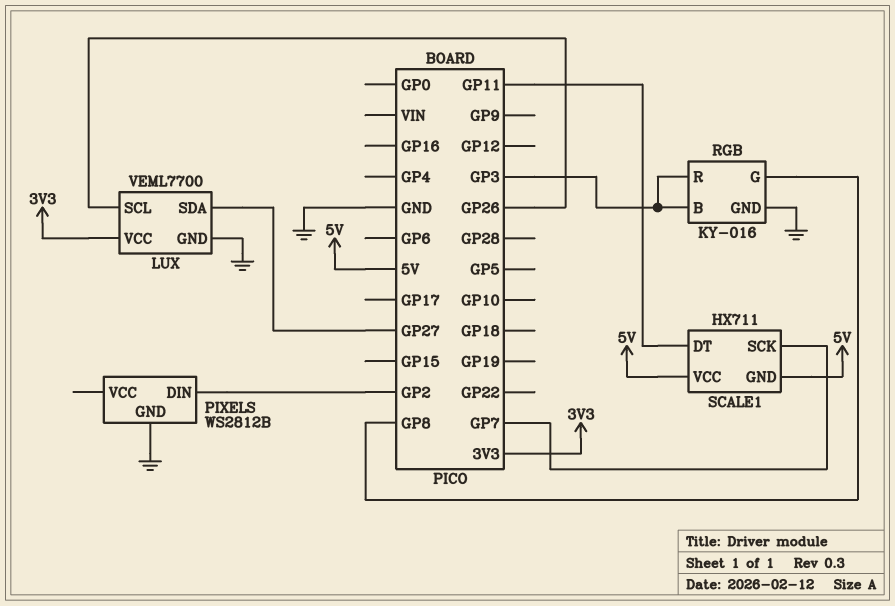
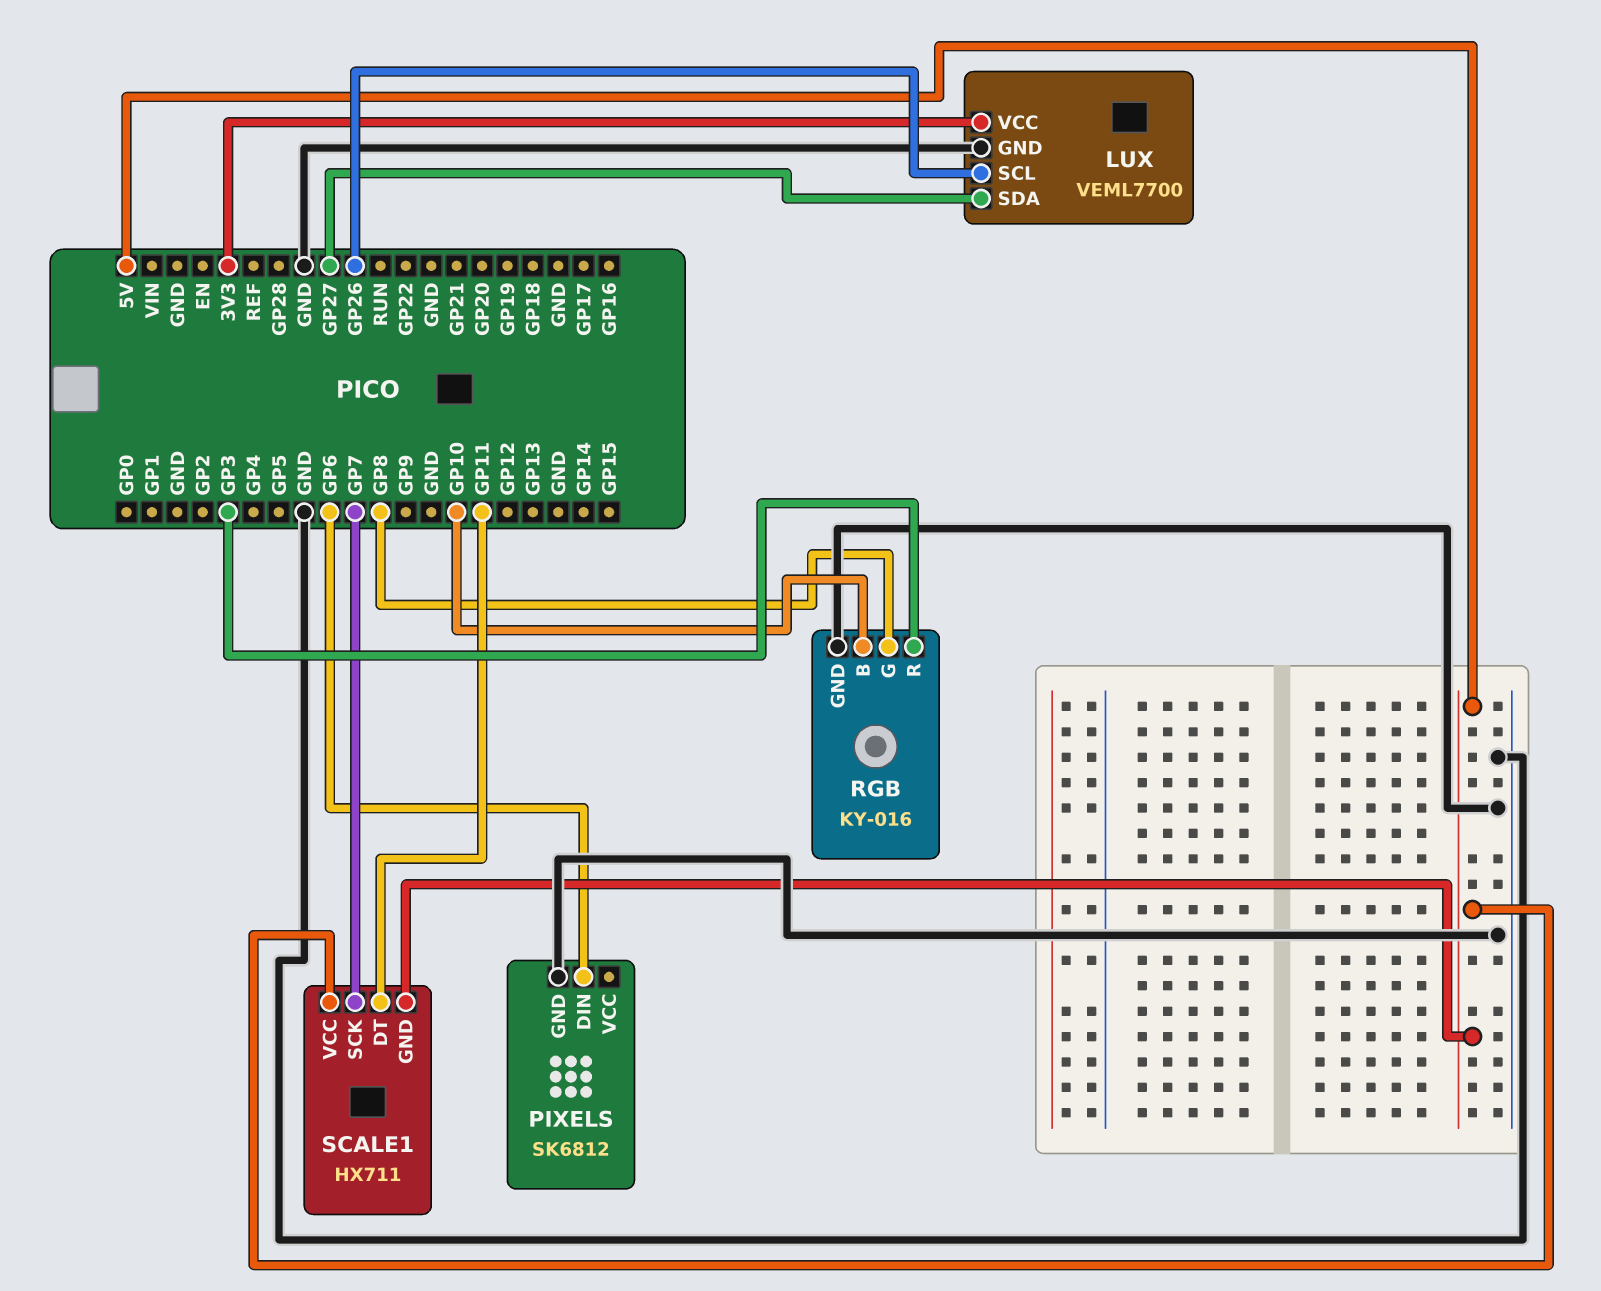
PIXELS: WS2812B -> SK6812
PIXELS pin DIN: GP2 -> GP6
RGB pin B: GP3 -> GP10

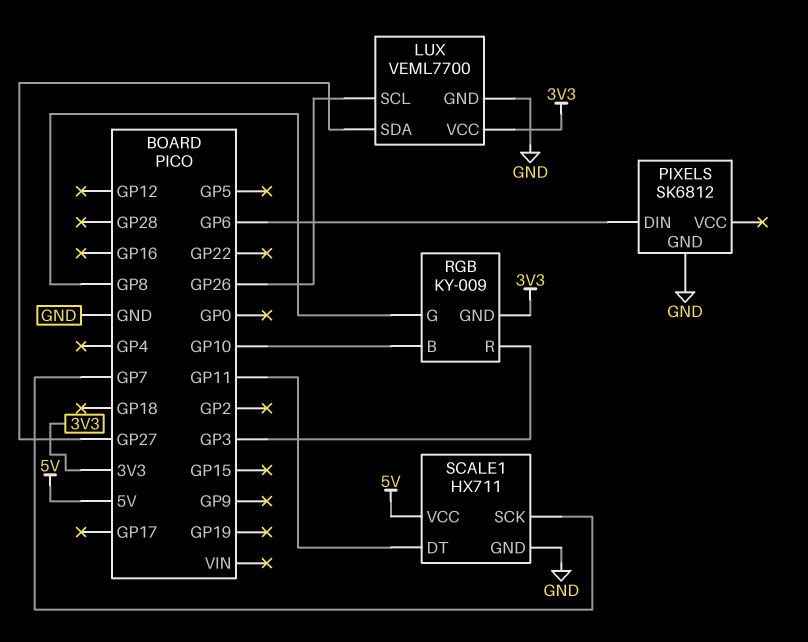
RGB: KY-016 -> KY-009
RGB pin GND: GND -> 3V3
SCALE1 pin GND: 5V -> GND

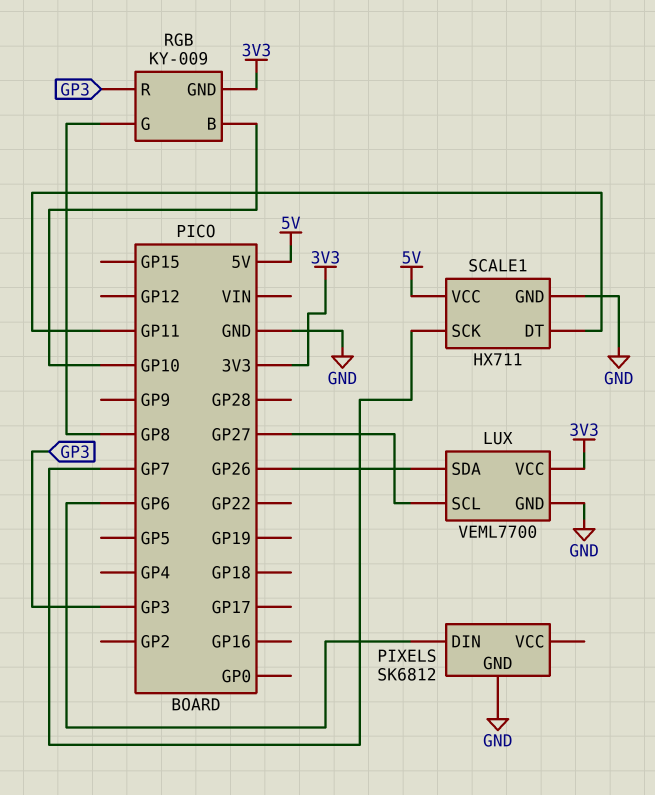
LUX pin SCL: GP26 -> GP27
LUX pin SDA: GP27 -> GP26

